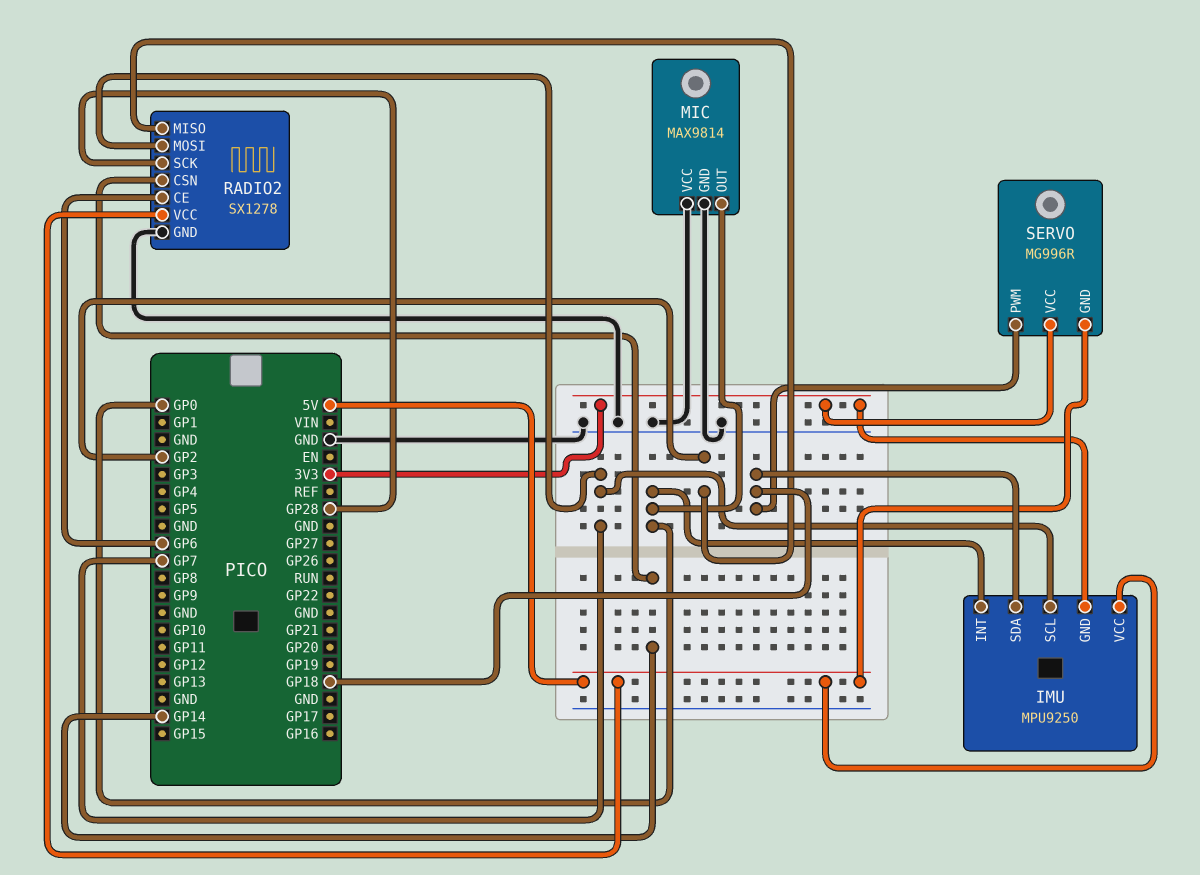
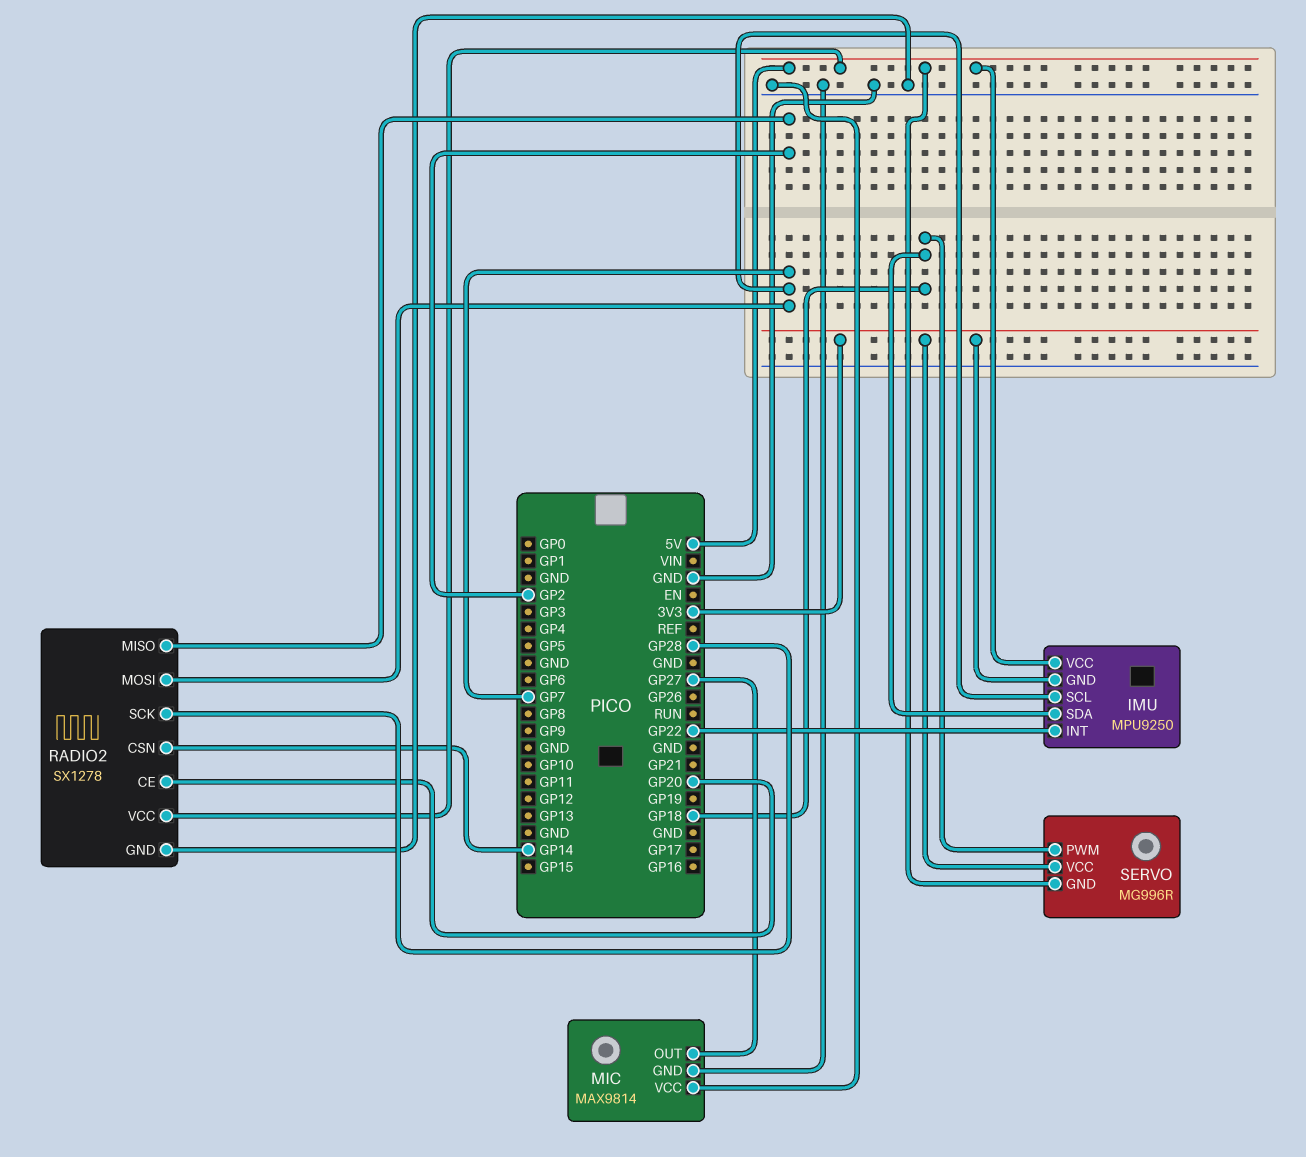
IMU pin INT: GP0 -> GP22
MIC pin OUT: GP0 -> GP27
RADIO2 pin CE: GP6 -> GP20

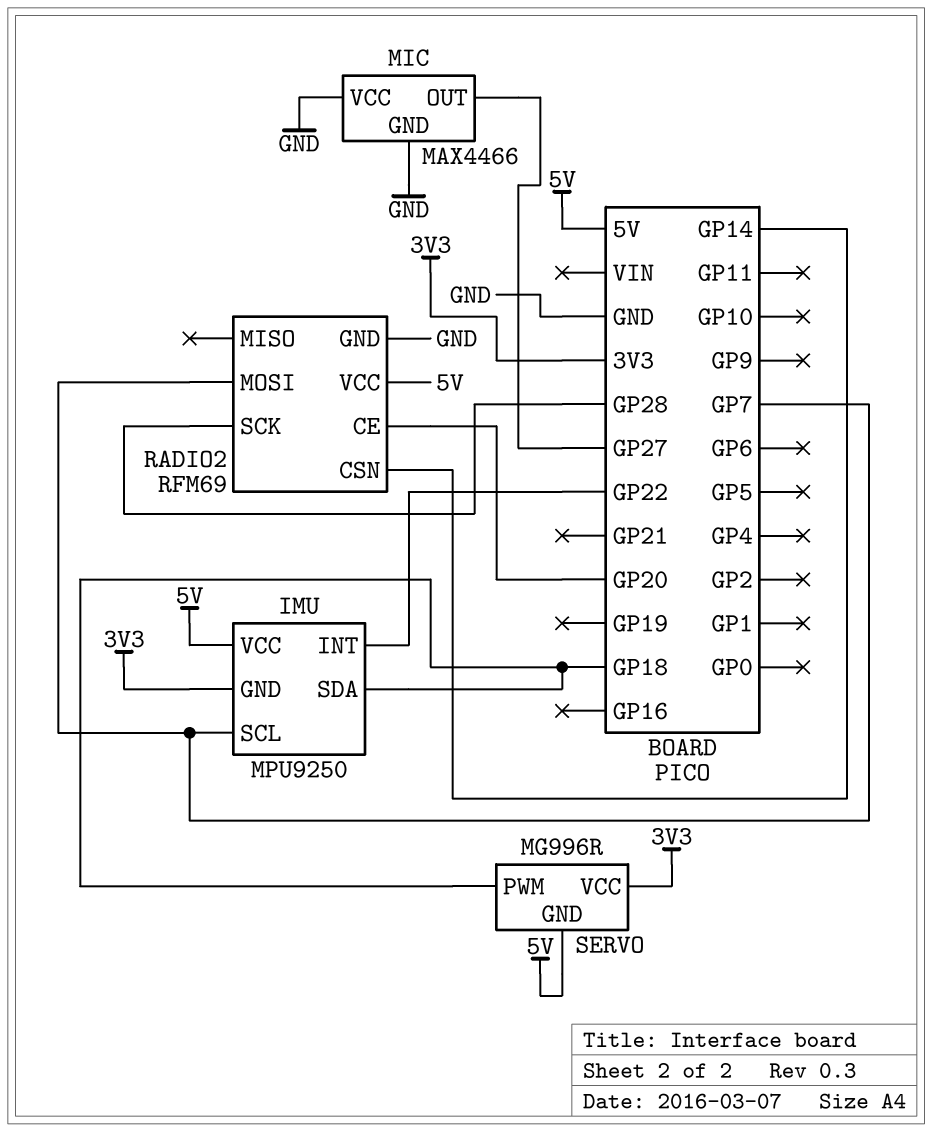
MIC: MAX9814 -> MAX4466
RADIO2: SX1278 -> RFM69
RADIO2 pin MISO: GP2 -> none

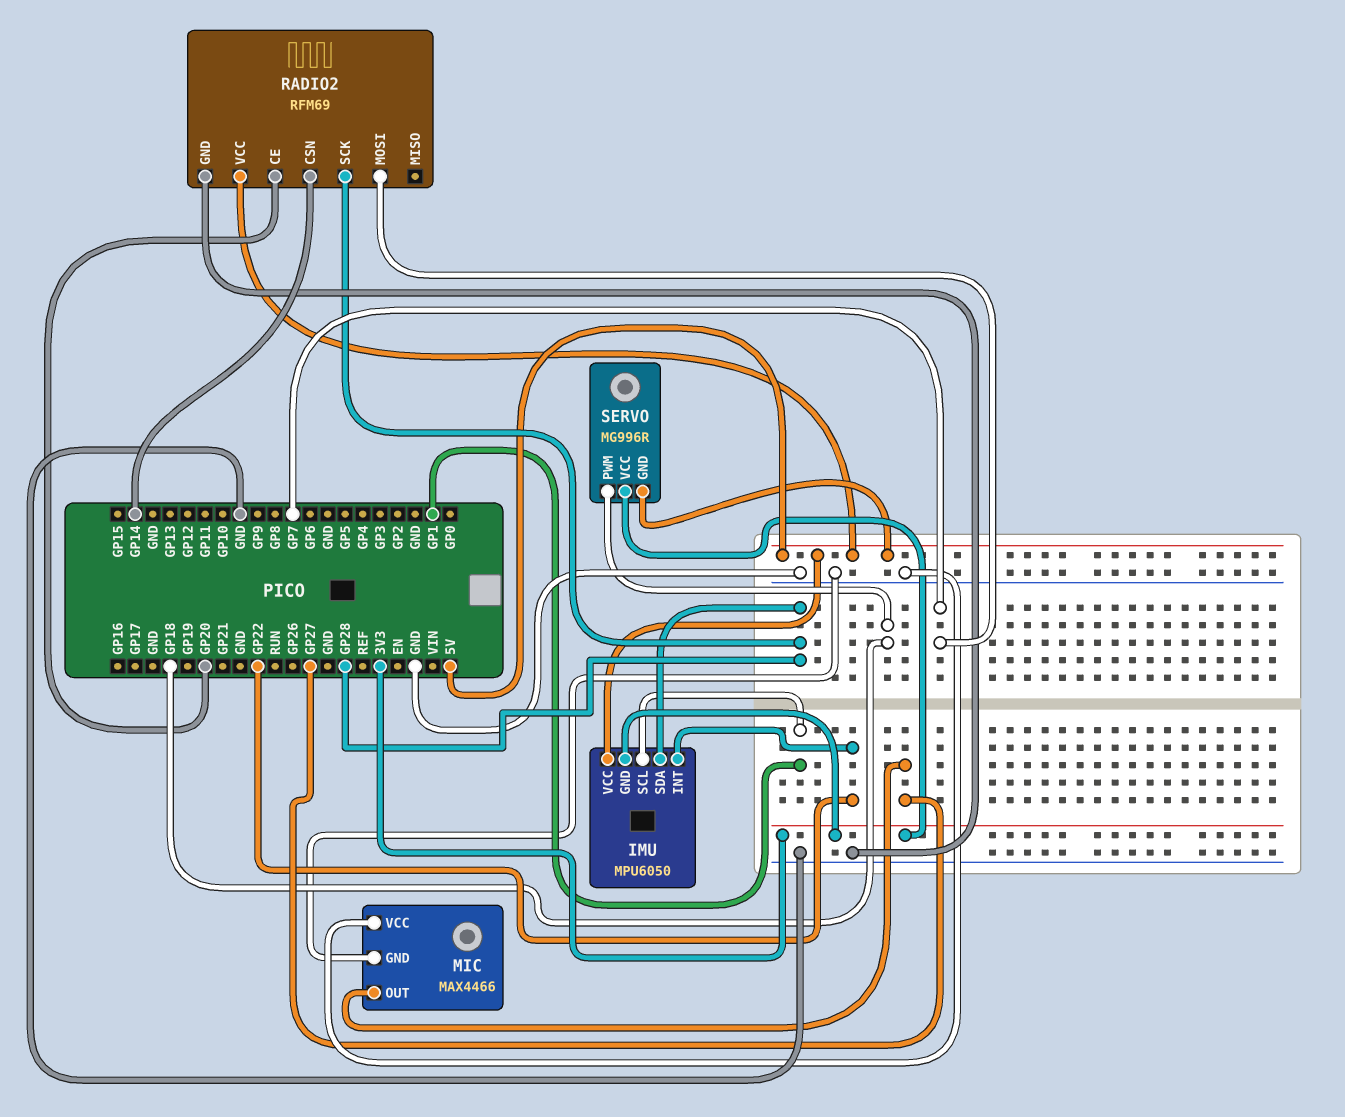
IMU: MPU9250 -> MPU6050
IMU pin SCL: GP7 -> GP1
IMU pin SDA: GP18 -> GP28

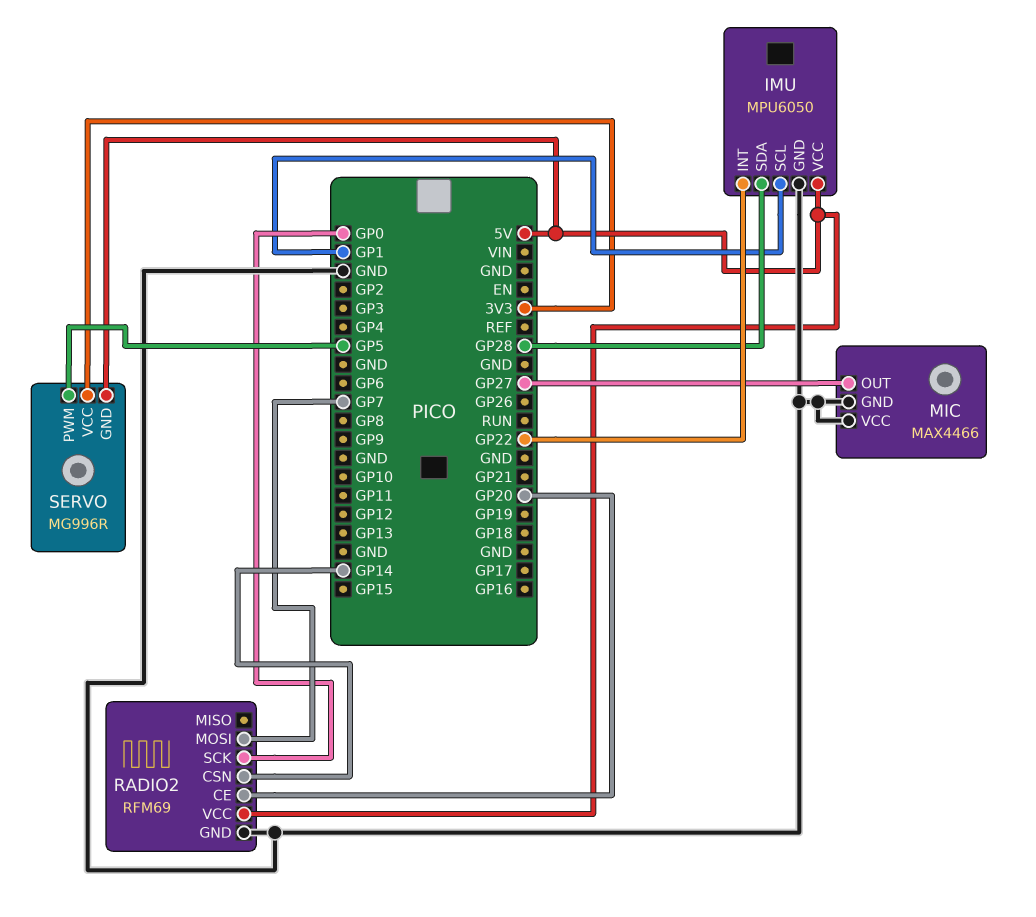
IMU pin GND: 3V3 -> GND
RADIO2 pin SCK: GP28 -> GP0
SERVO pin PWM: GP18 -> GP5

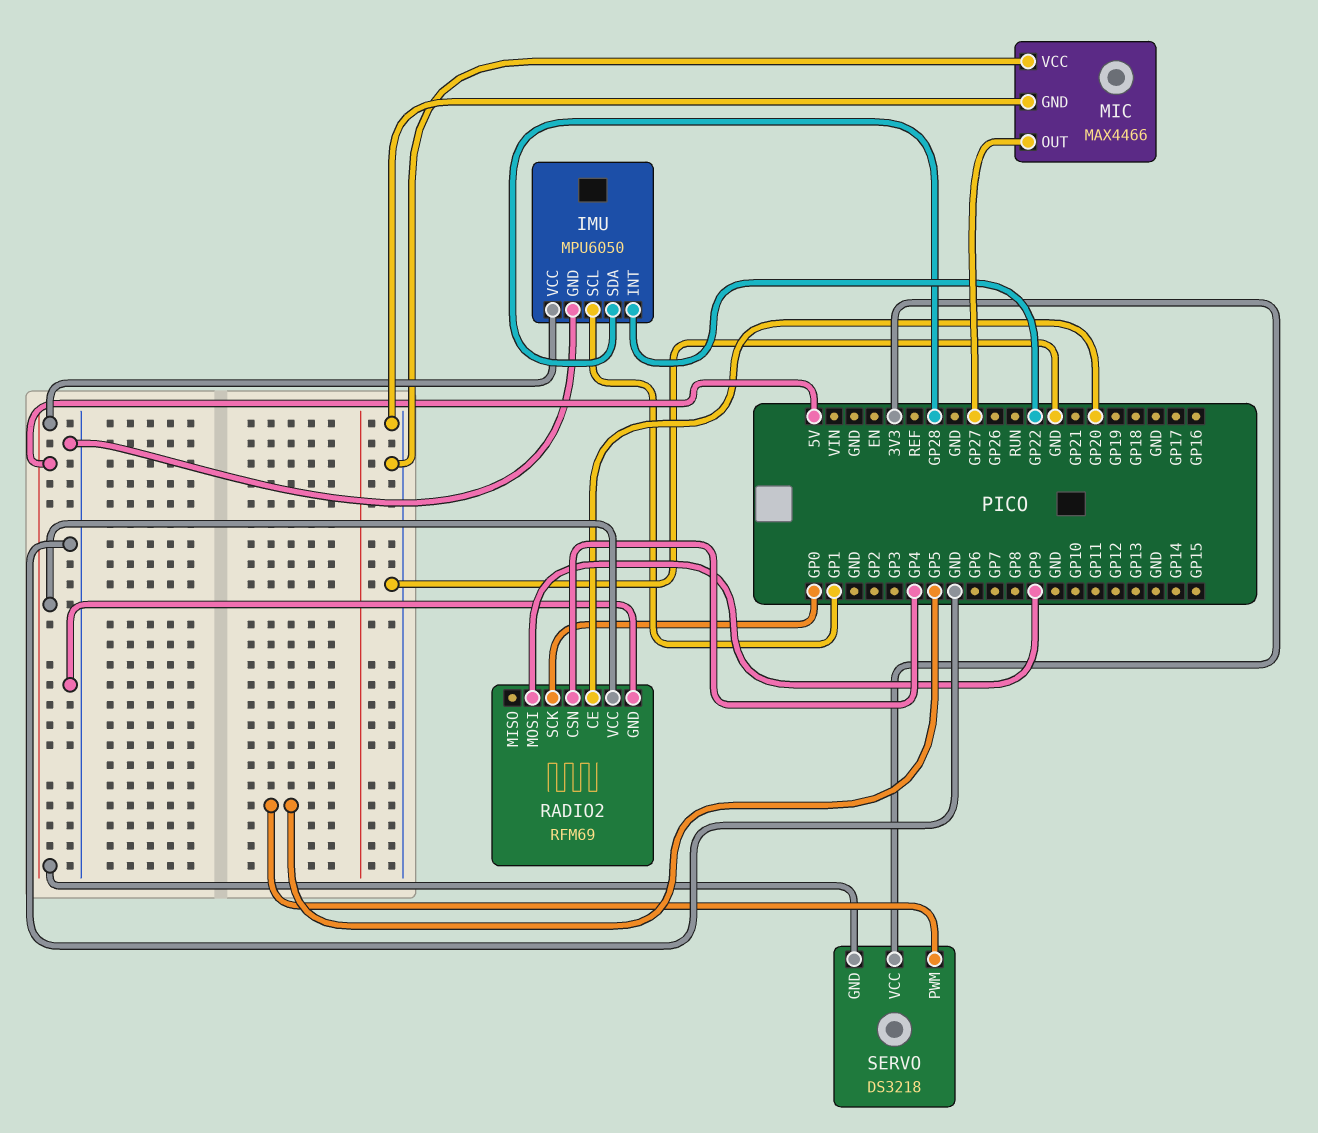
RADIO2 pin CSN: GP14 -> GP4
RADIO2 pin MOSI: GP7 -> GP9
SERVO: MG996R -> DS3218

